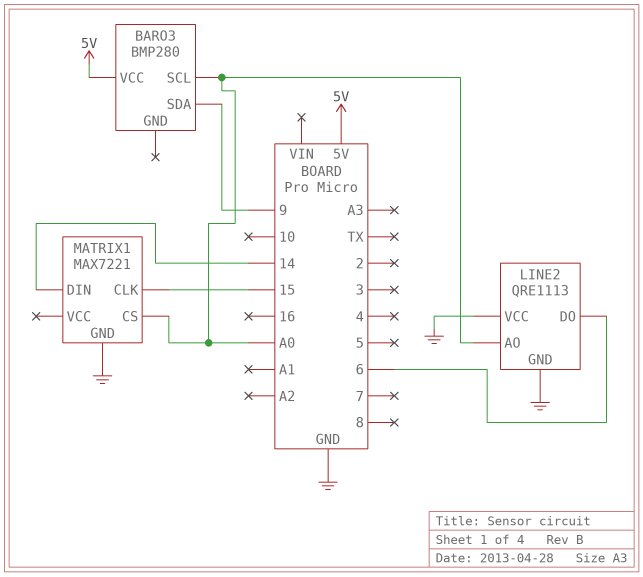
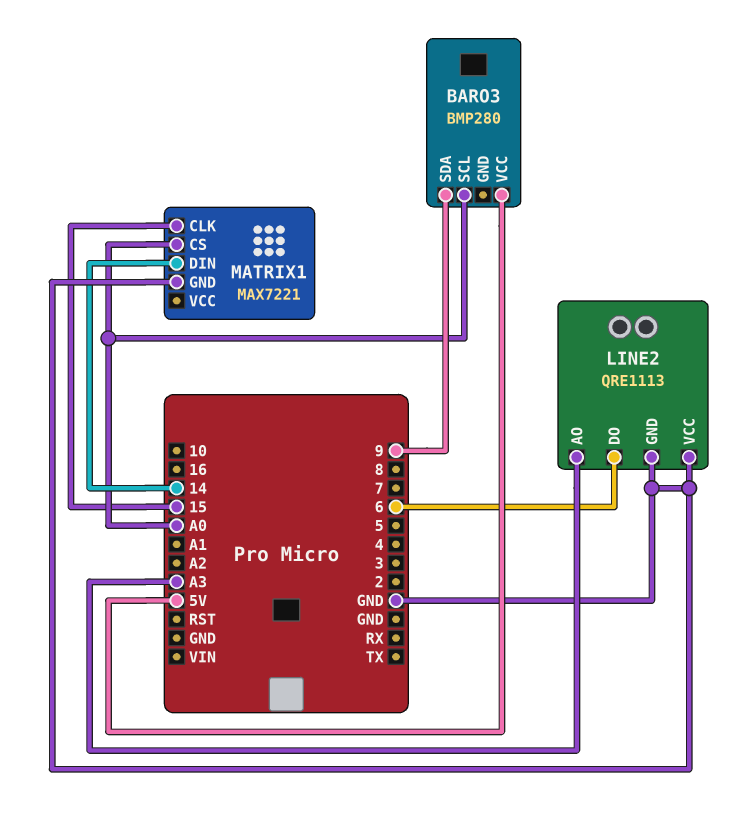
LINE2 pin AO: A0 -> A3

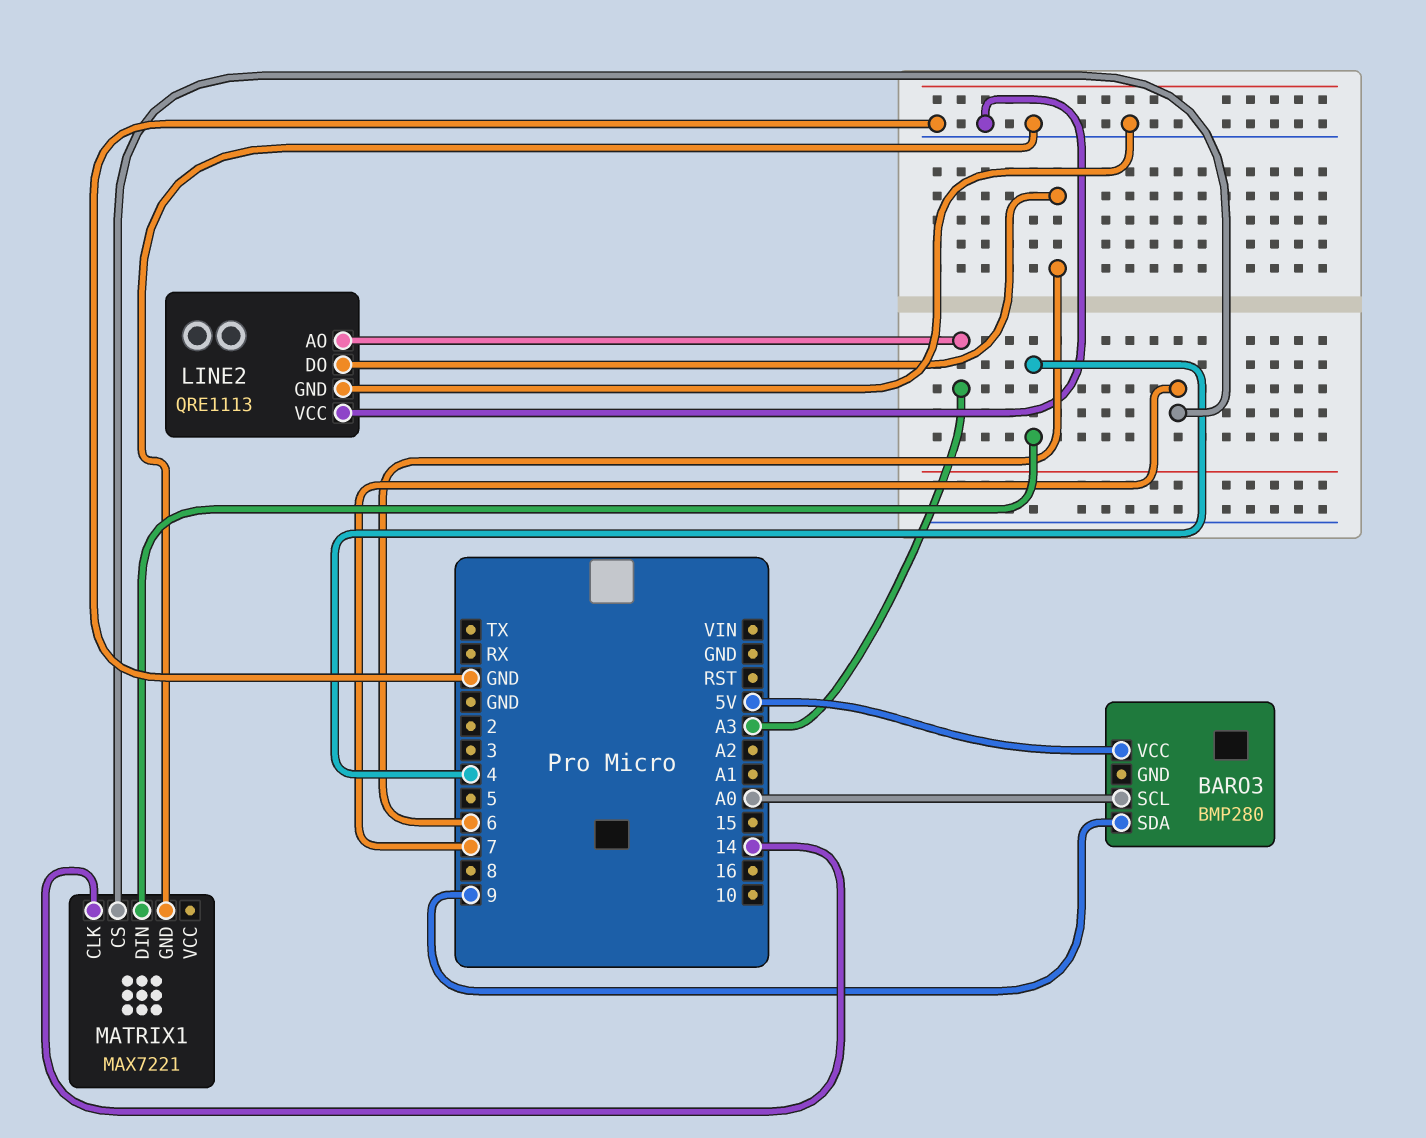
MATRIX1 pin CLK: 15 -> 14
MATRIX1 pin CS: A0 -> 7
MATRIX1 pin DIN: 14 -> 4

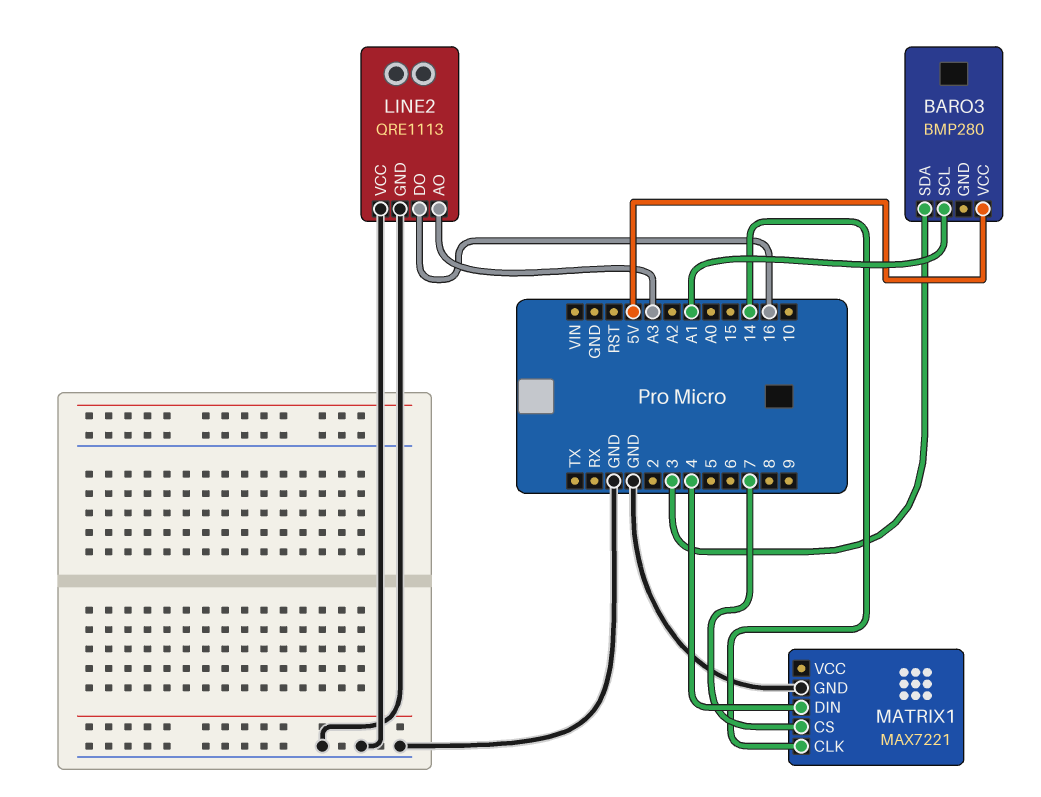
BARO3 pin SCL: A0 -> A1
BARO3 pin SDA: 9 -> 3
LINE2 pin DO: 6 -> 16

